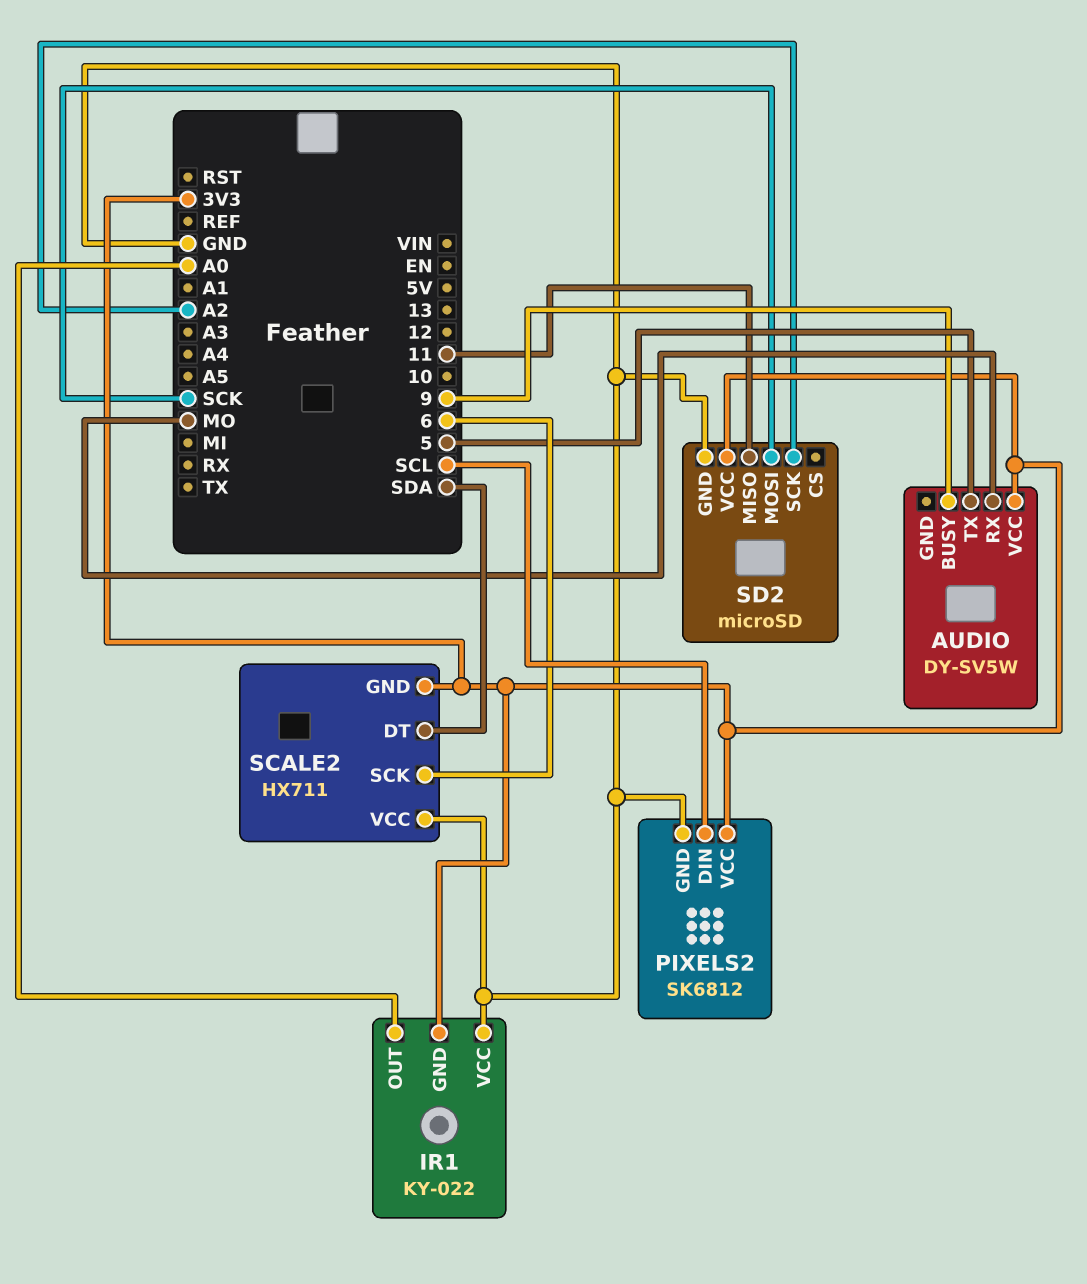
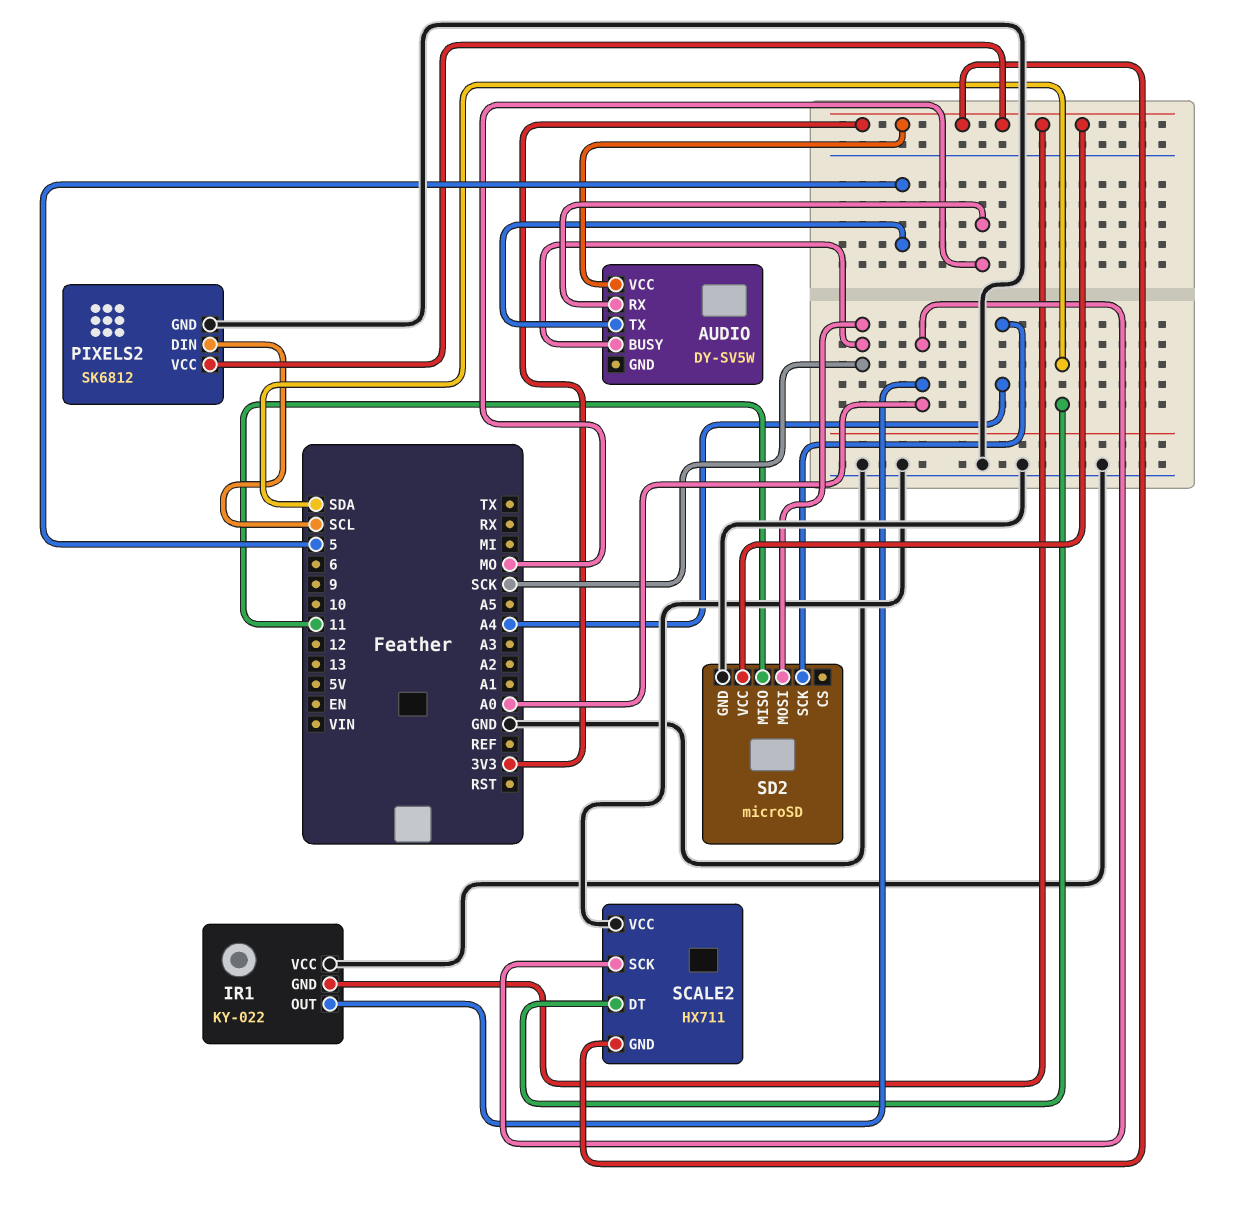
AUDIO pin BUSY: 9 -> SCK
SCALE2 pin SCK: 6 -> A0
SD2 pin SCK: A2 -> A4

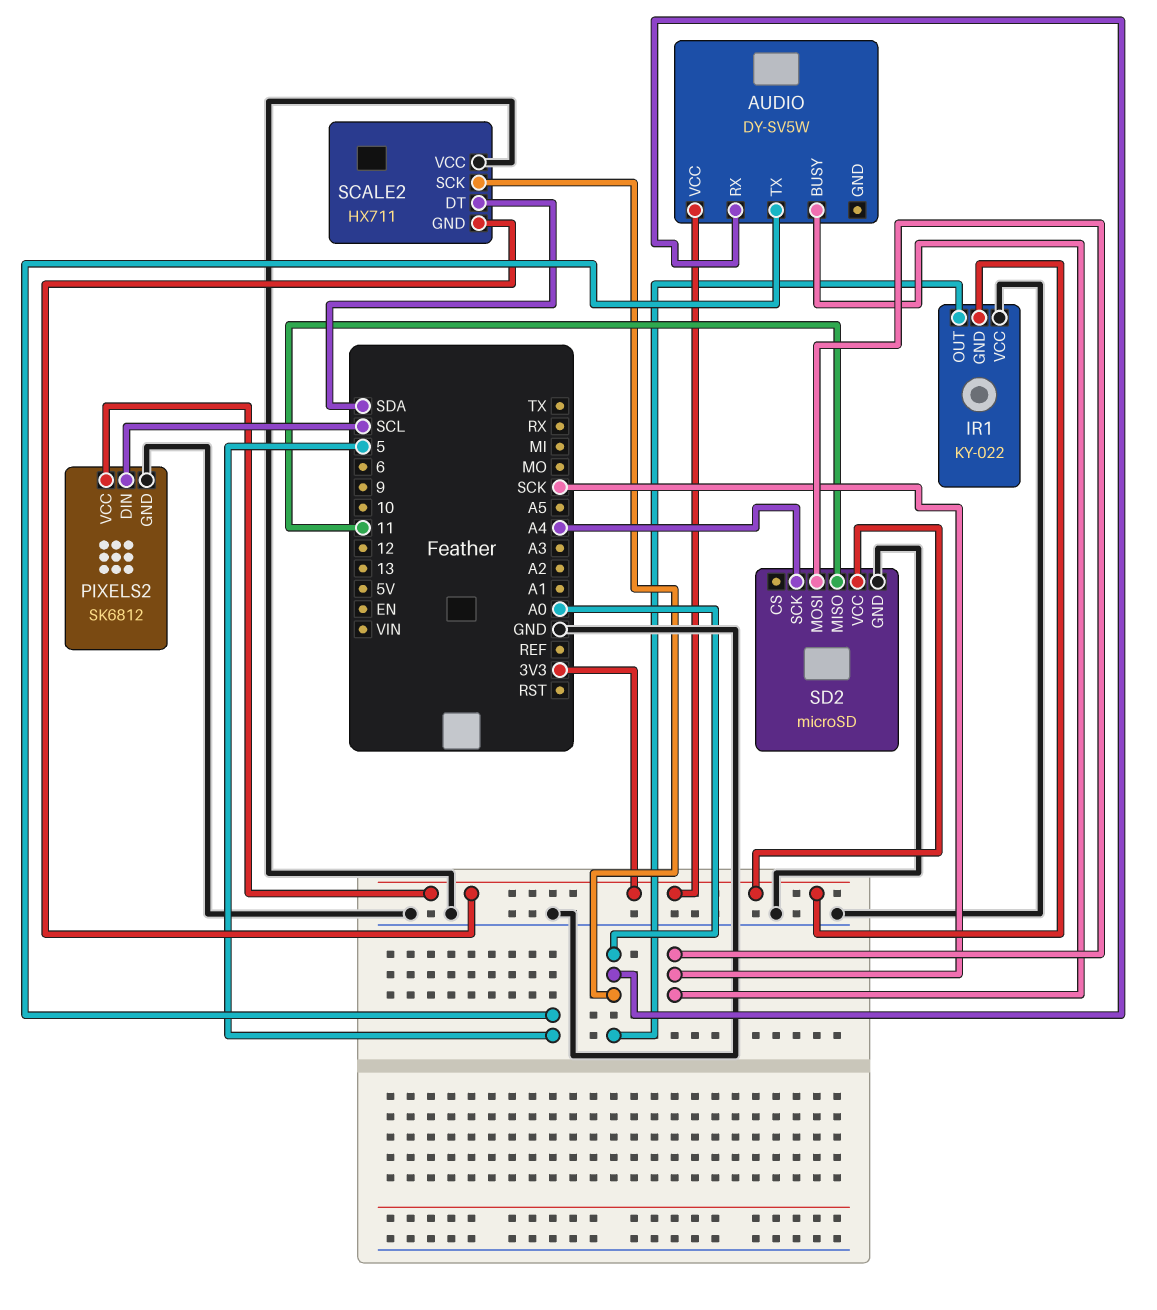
AUDIO pin RX: MO -> A0

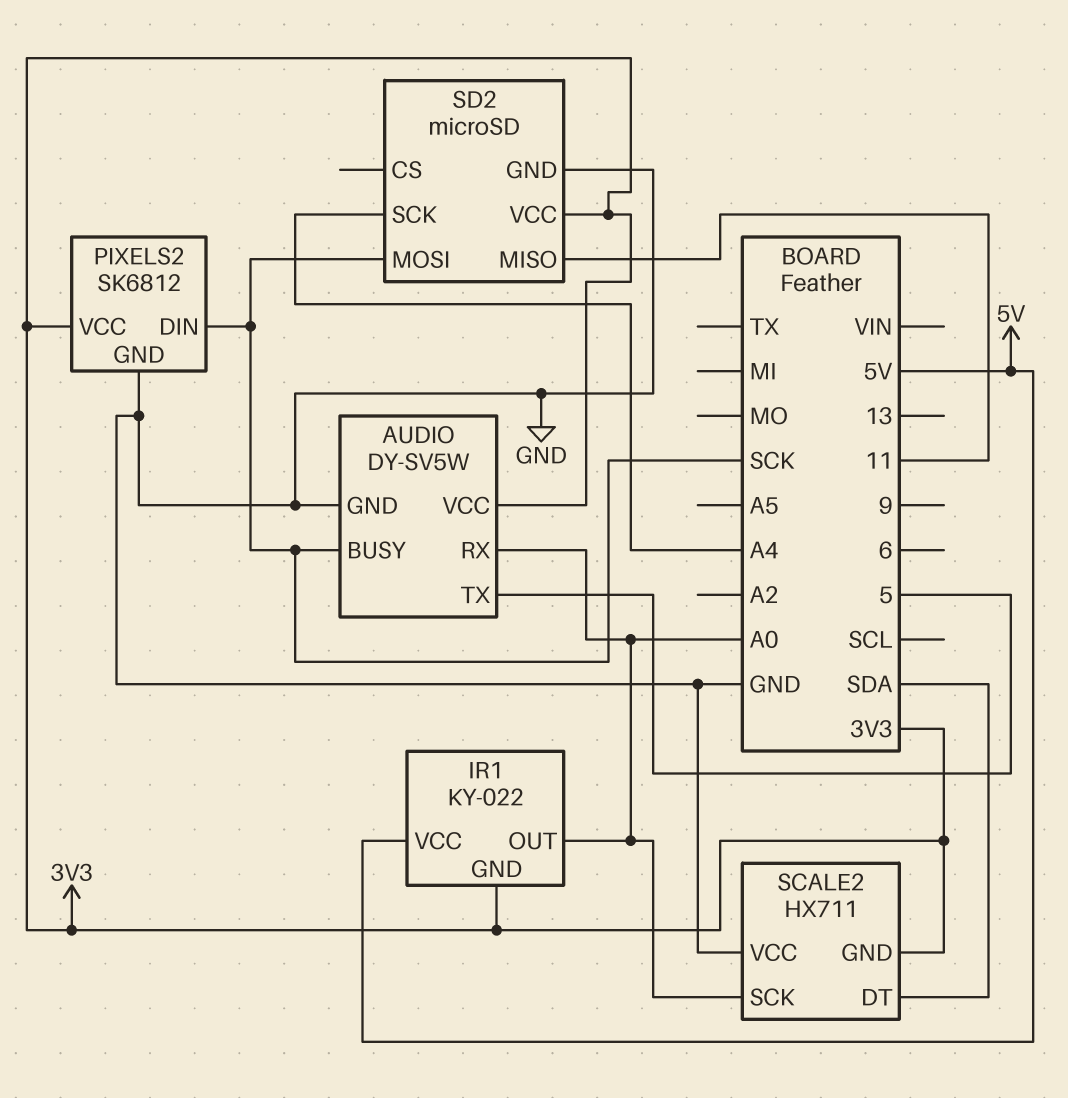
AUDIO pin GND: none -> GND
IR1 pin VCC: GND -> 5V
PIXELS2 pin DIN: SCL -> SCK

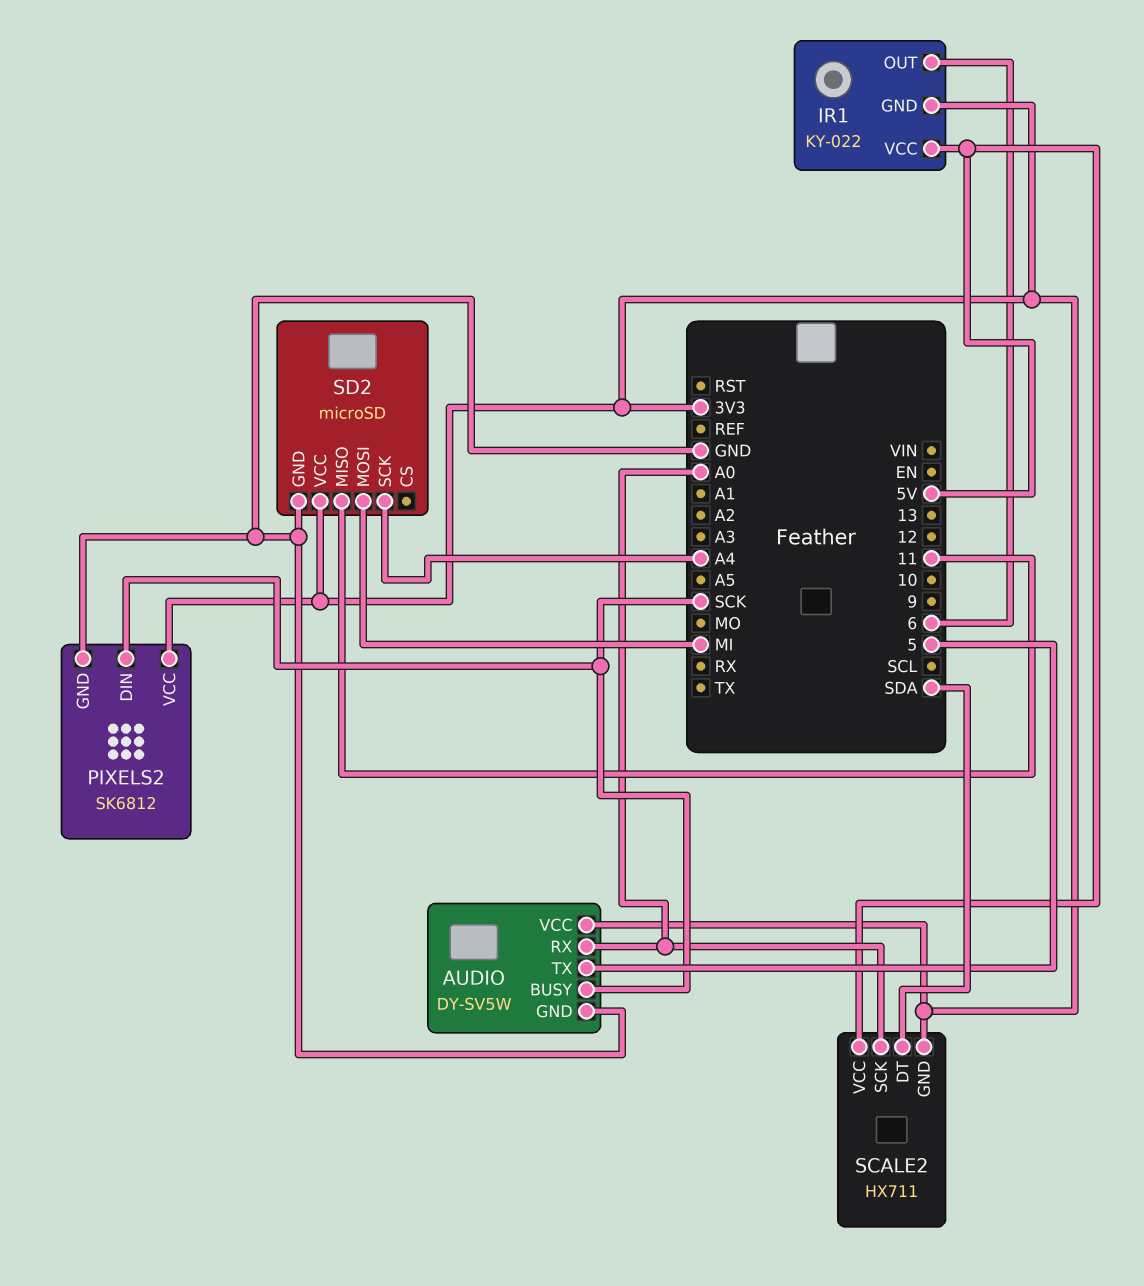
IR1 pin OUT: A0 -> 6
SCALE2 pin VCC: GND -> 5V
SD2 pin MOSI: SCK -> MI

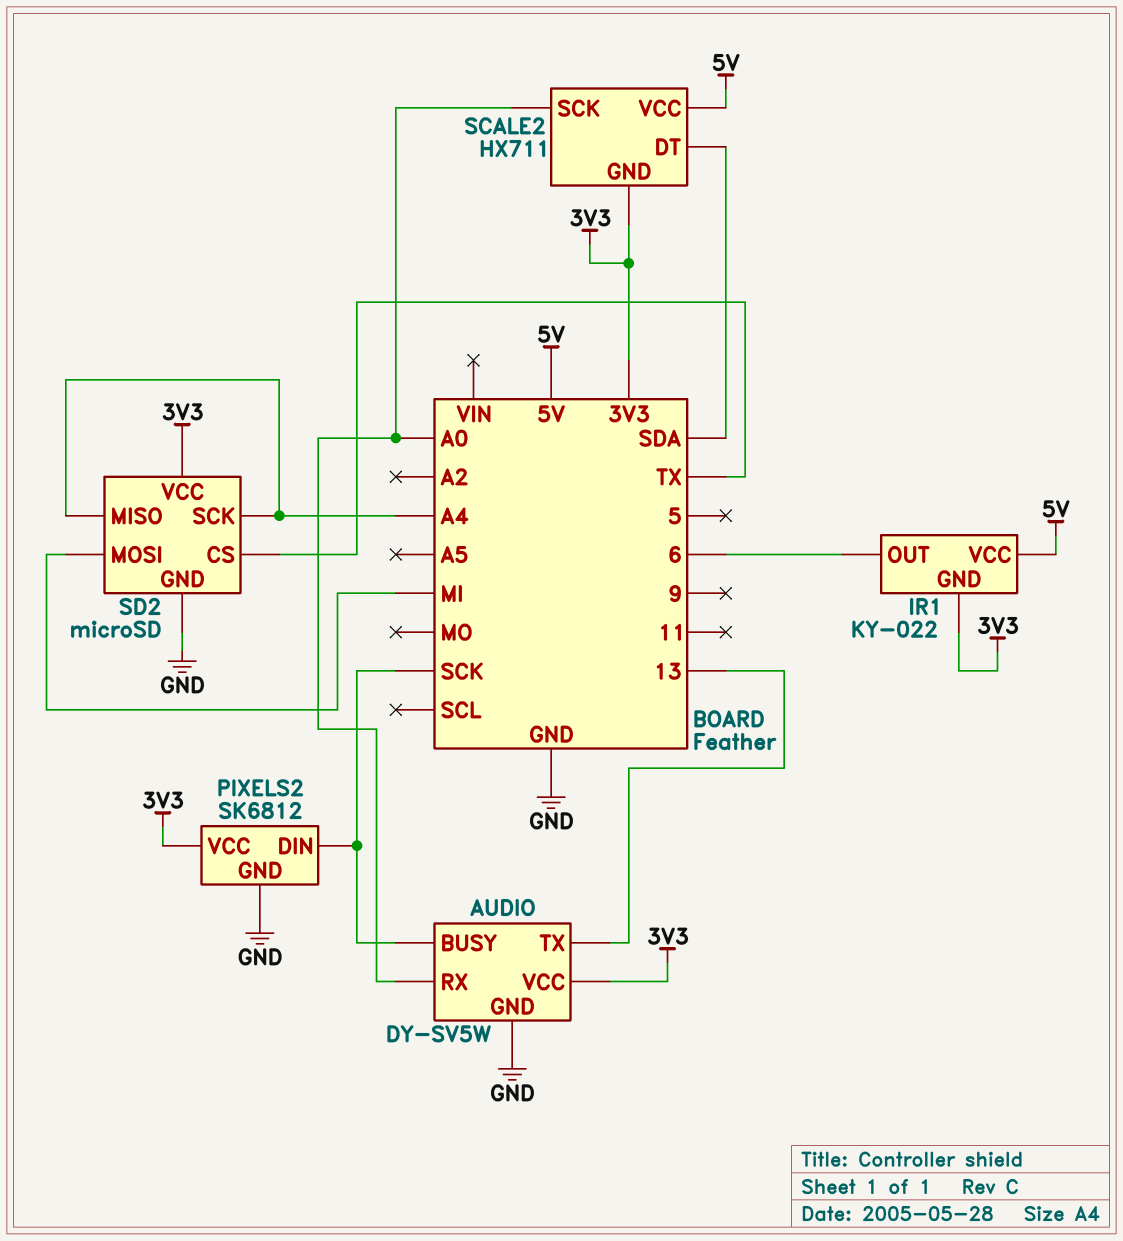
AUDIO pin TX: 5 -> 13
SD2 pin CS: none -> TX
SD2 pin MISO: 11 -> A4

